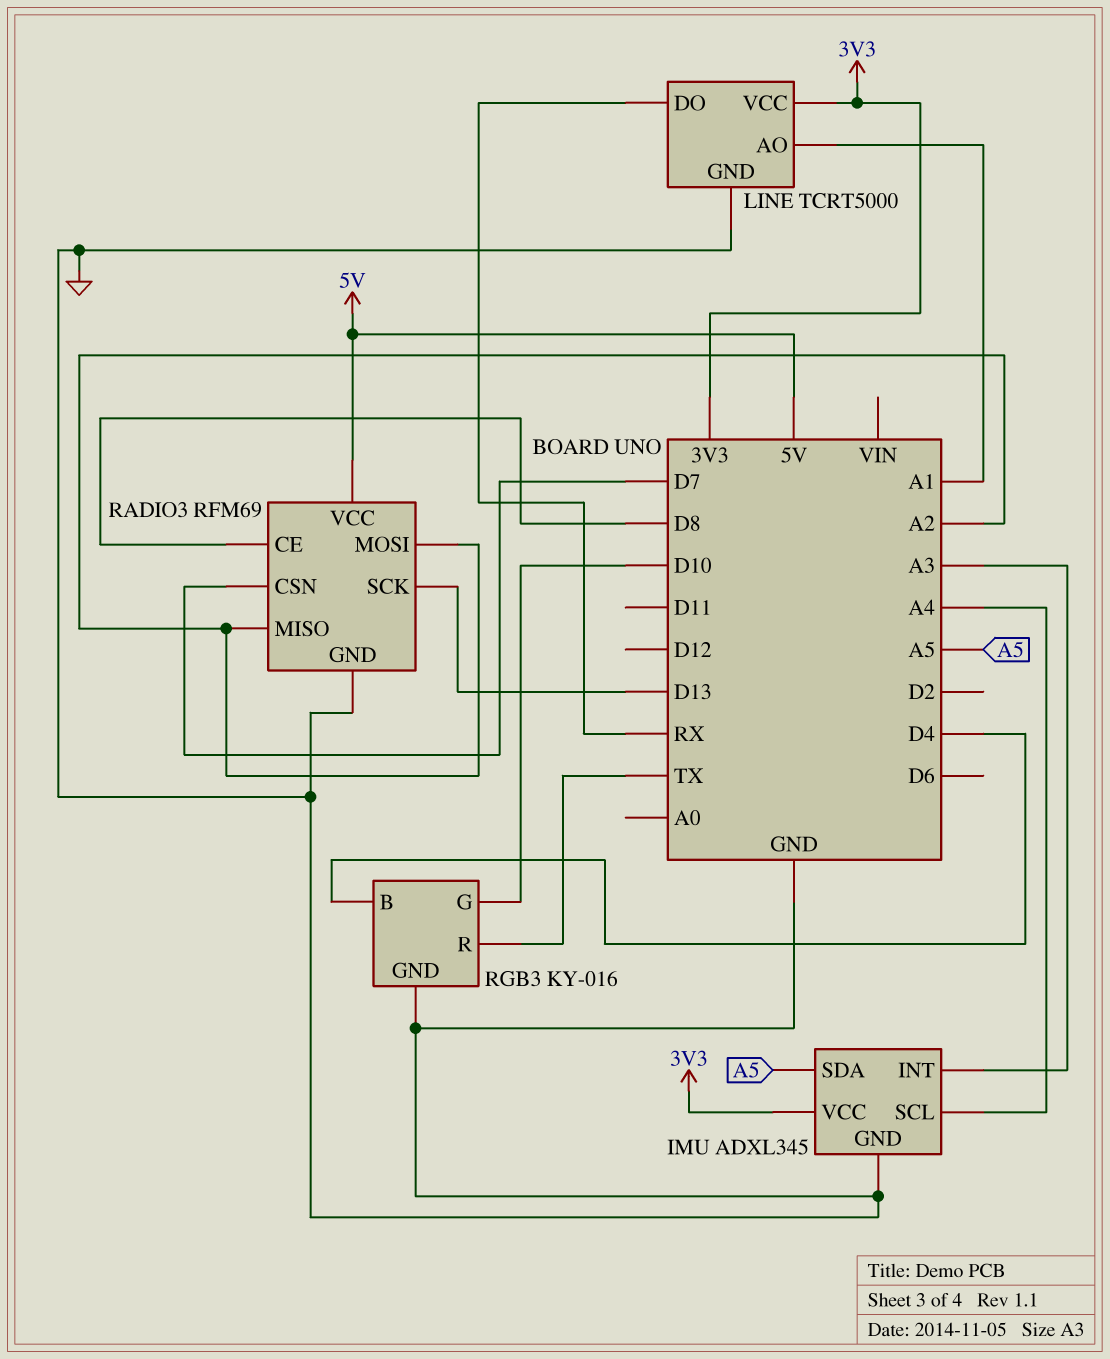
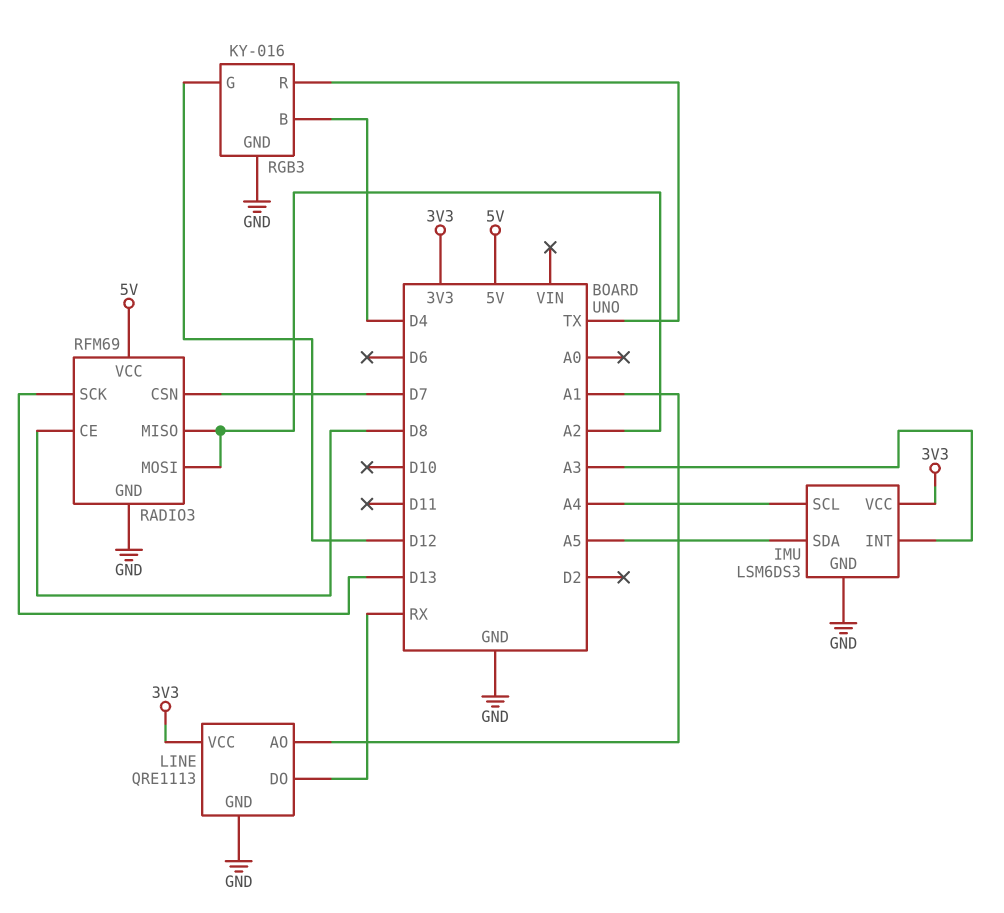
IMU: ADXL345 -> LSM6DS3
LINE: TCRT5000 -> QRE1113
RGB3 pin G: D10 -> D12

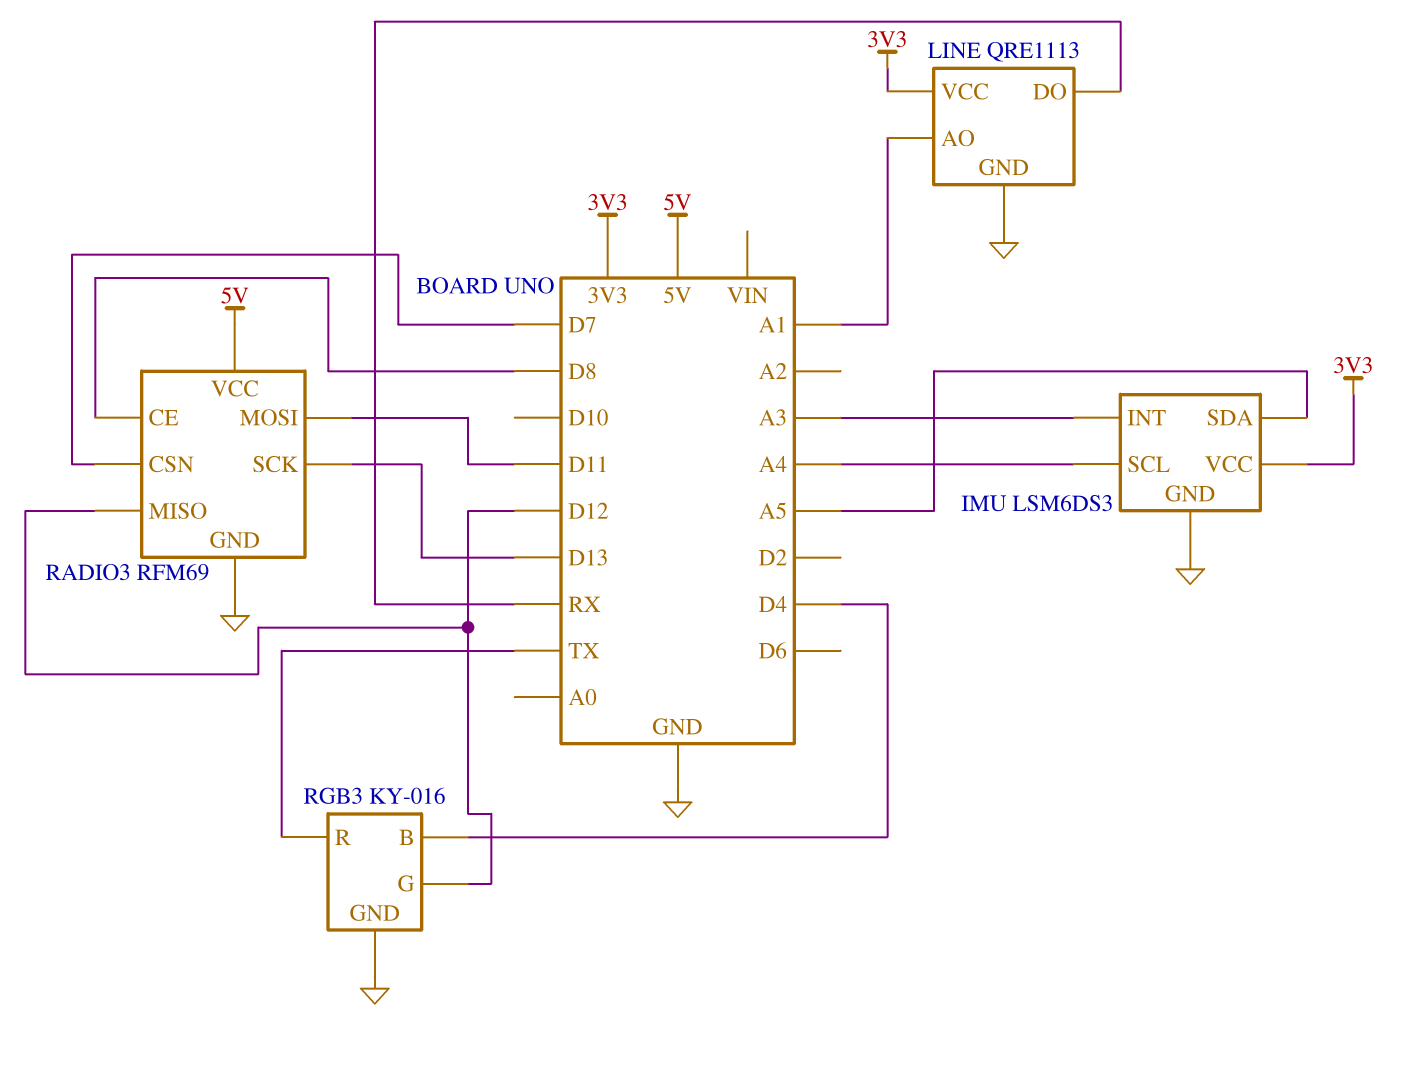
RADIO3 pin MISO: A2 -> D12
RADIO3 pin MOSI: A2 -> D11

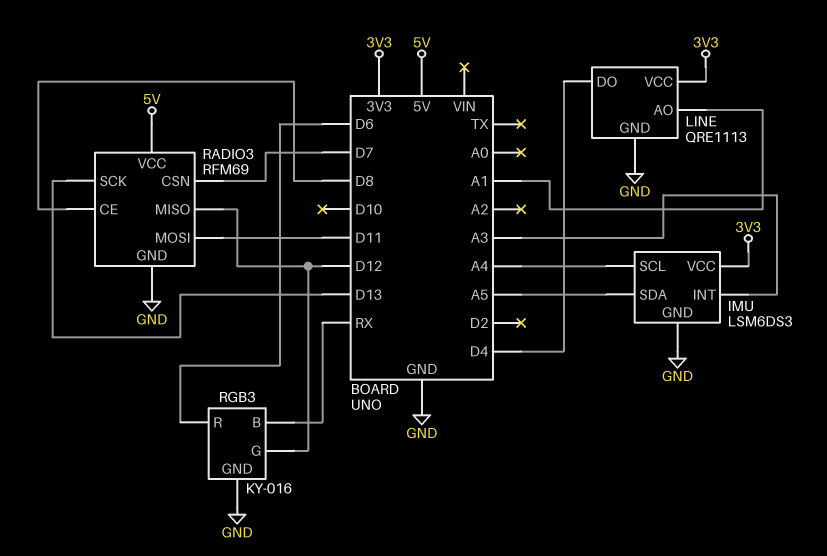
LINE pin DO: RX -> D4
RGB3 pin B: D4 -> RX
RGB3 pin R: TX -> D6

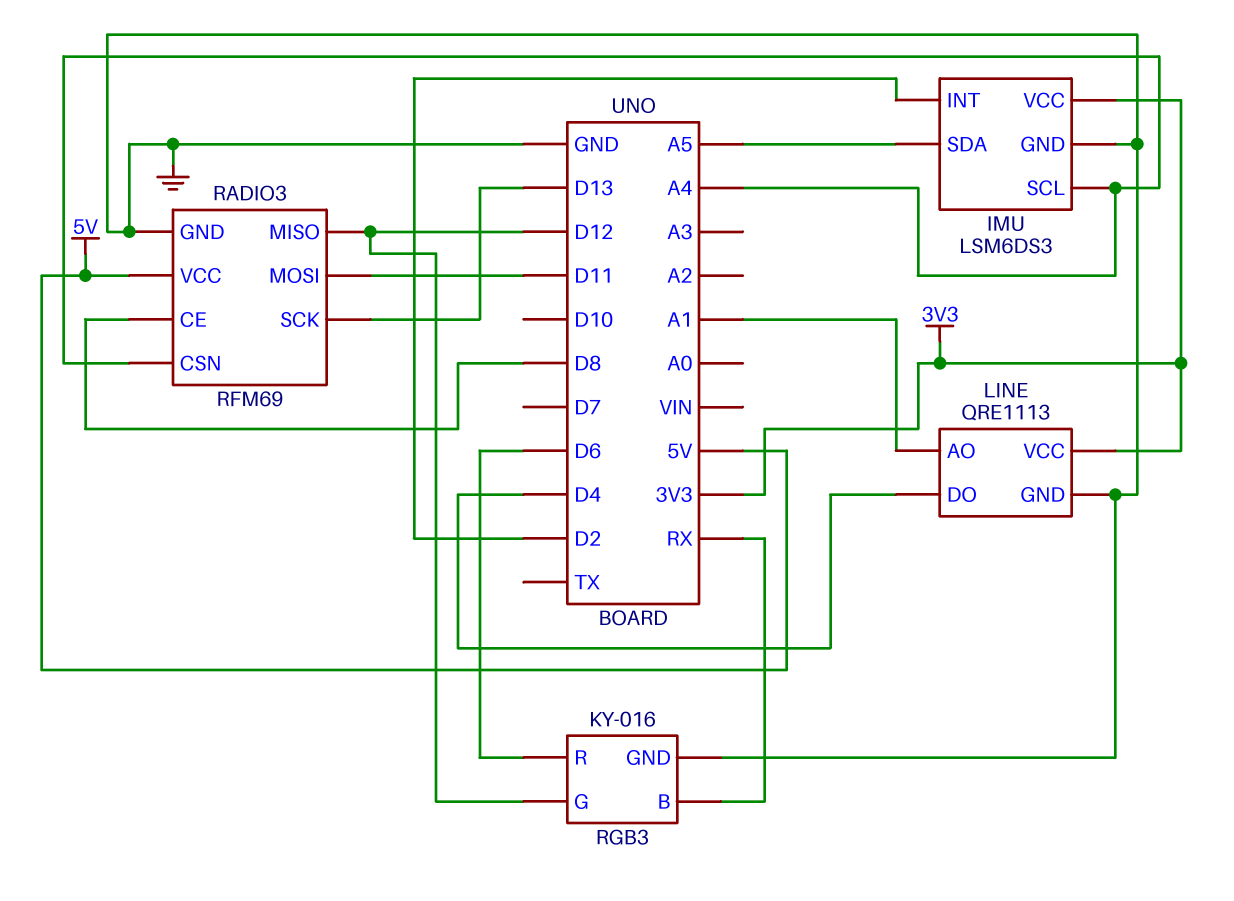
IMU pin INT: A3 -> D2
RADIO3 pin CSN: D7 -> A4

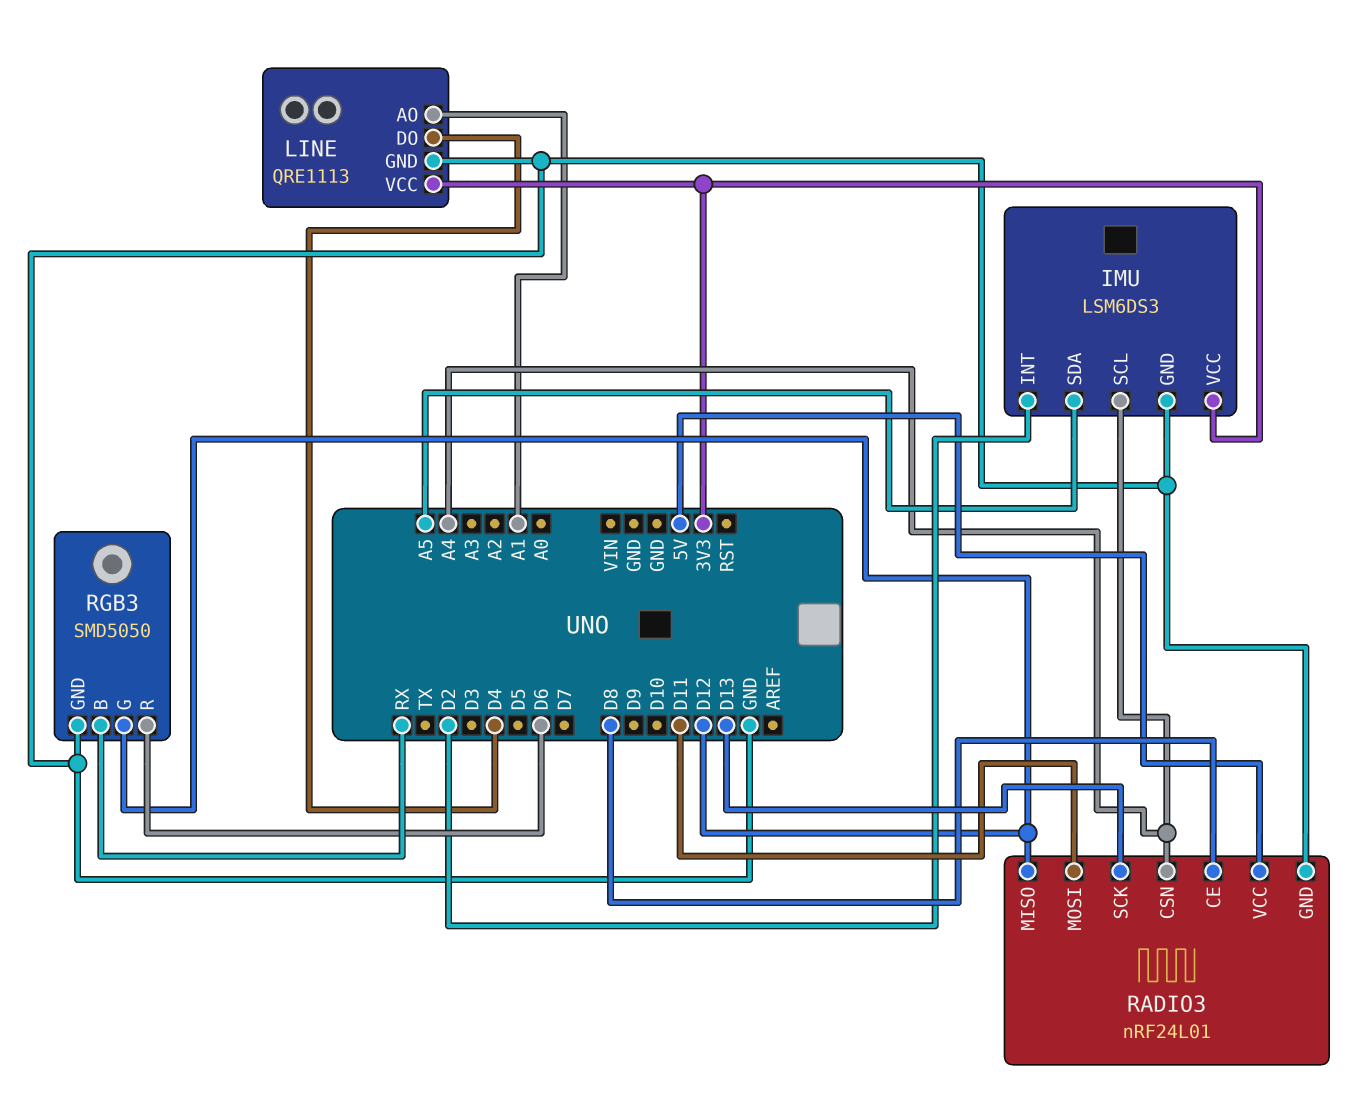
RADIO3: RFM69 -> nRF24L01
RGB3: KY-016 -> SMD5050

